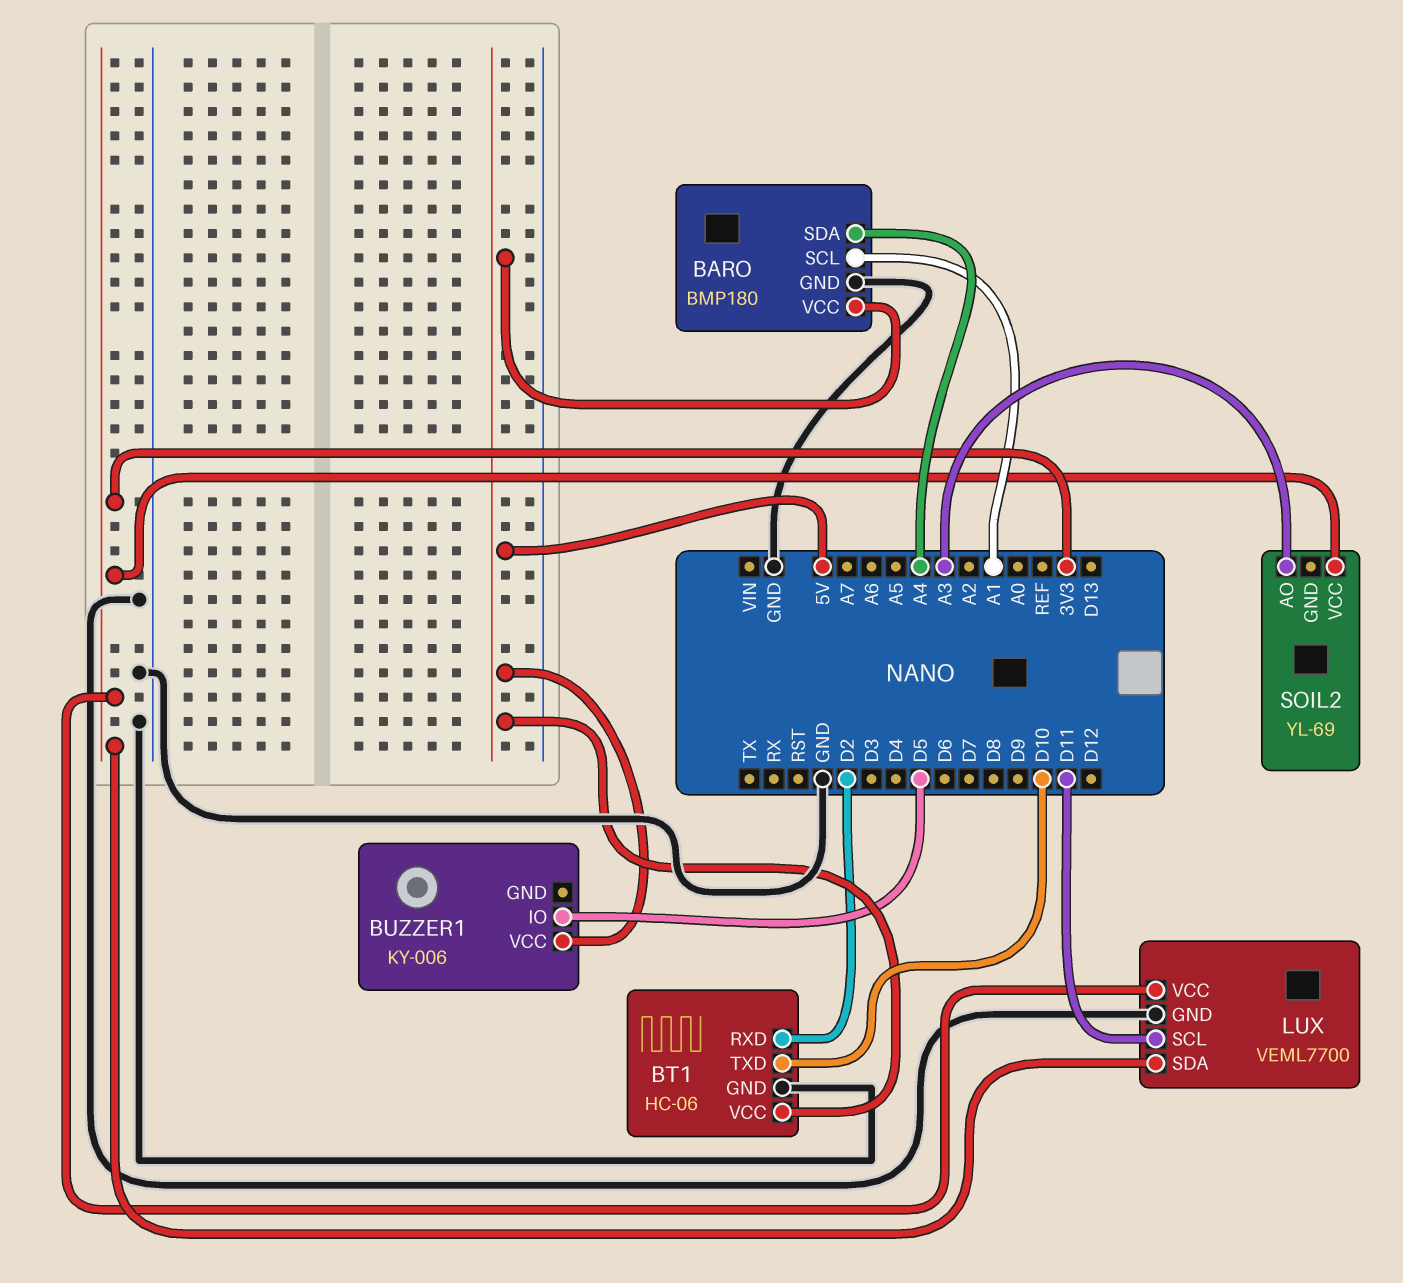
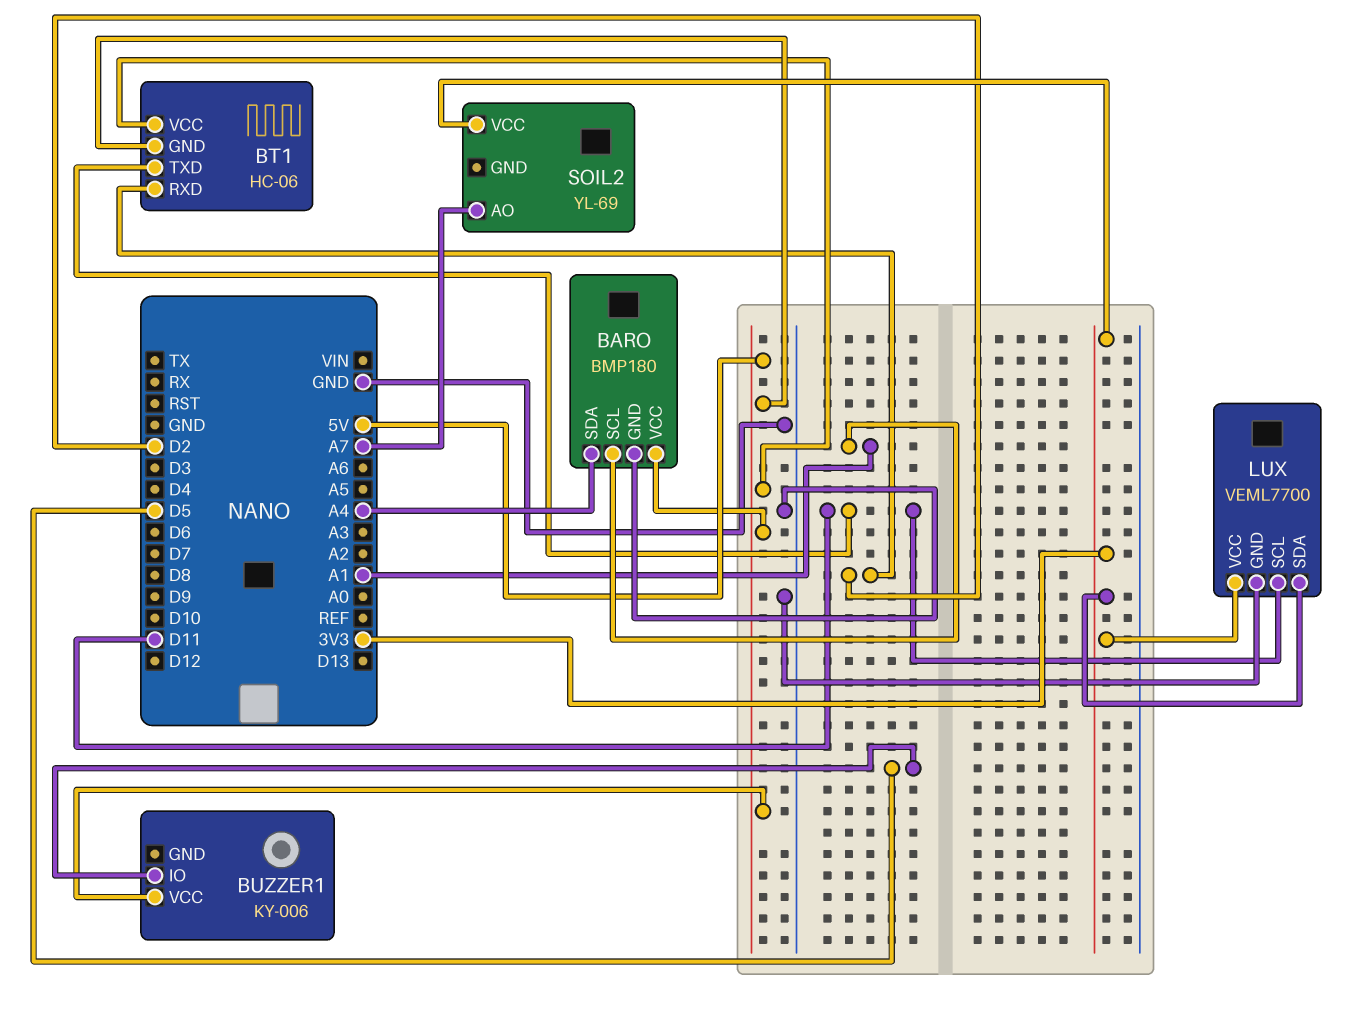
BT1 pin GND: GND -> 5V
BT1 pin TXD: D10 -> D11
SOIL2 pin AO: A3 -> A7

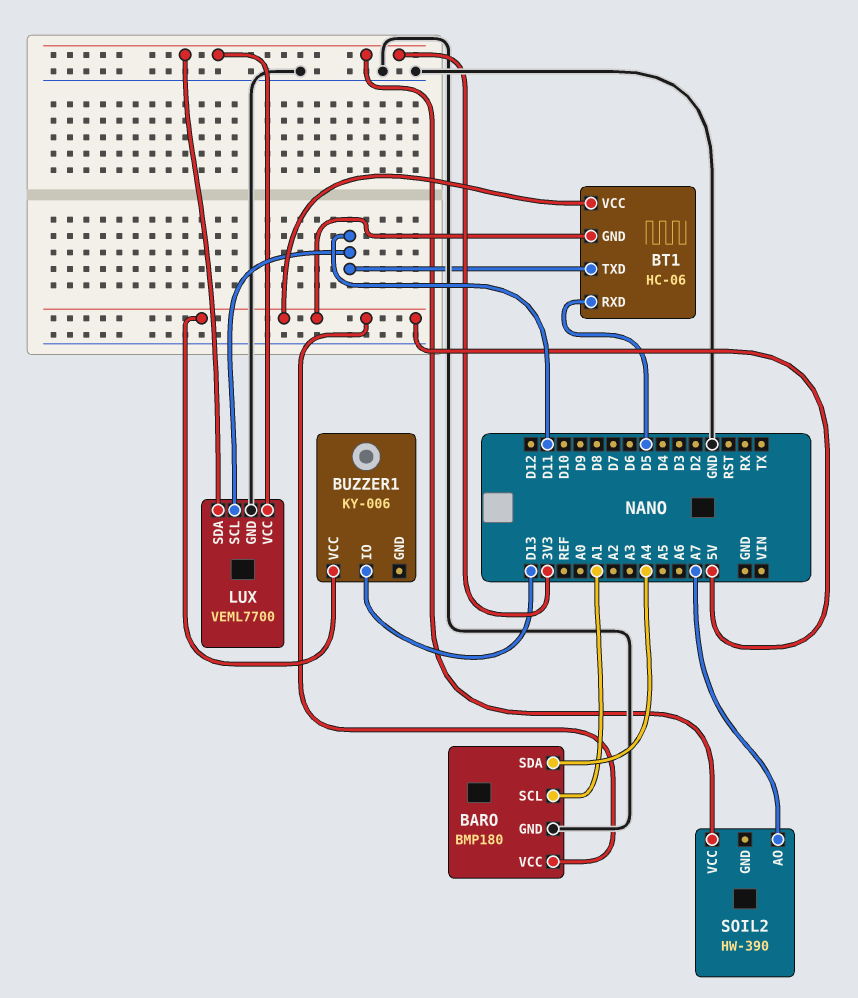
BT1 pin RXD: D2 -> D5
BUZZER1 pin IO: D5 -> D13
SOIL2: YL-69 -> HW-390

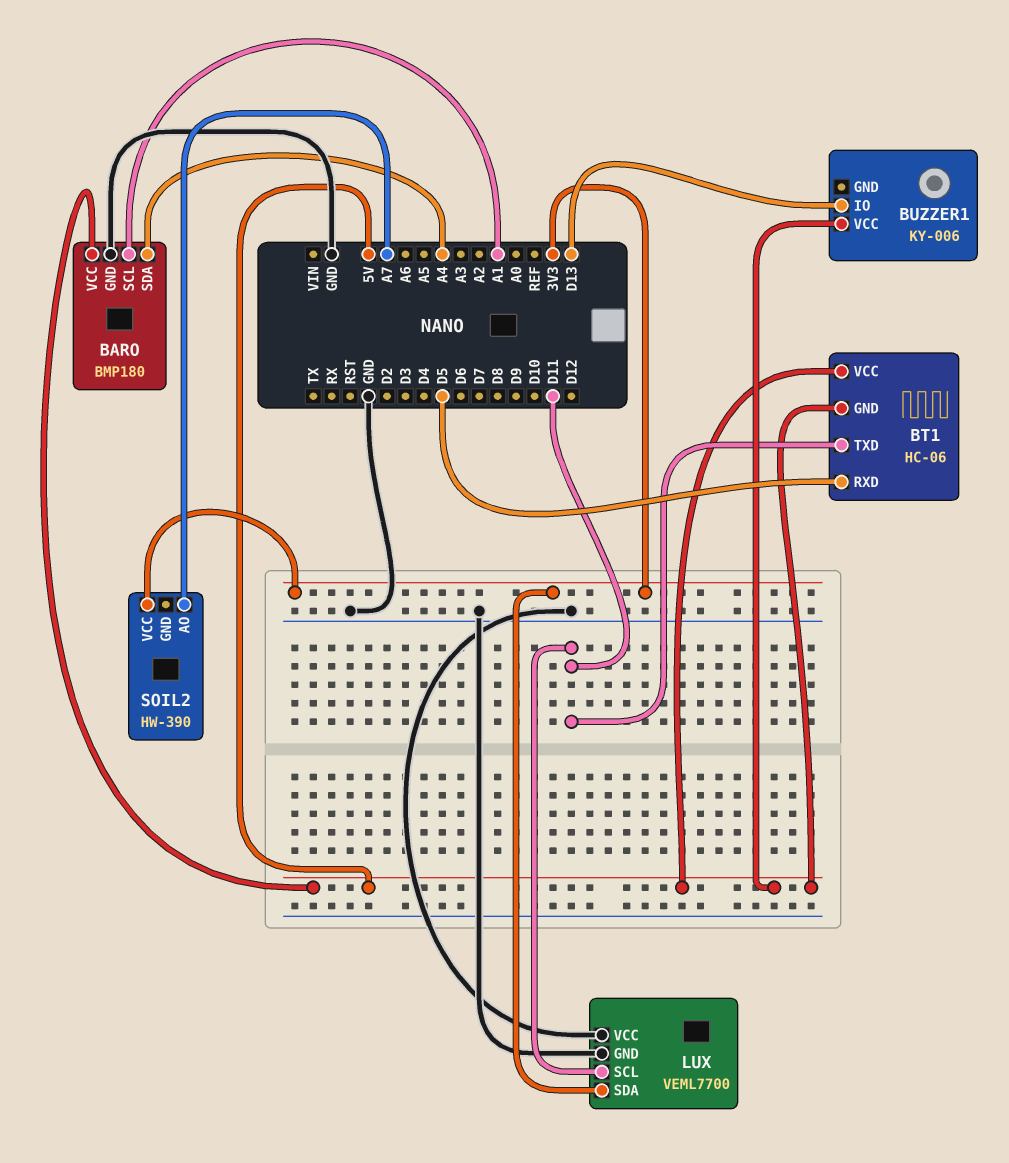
LUX pin VCC: 3V3 -> GND

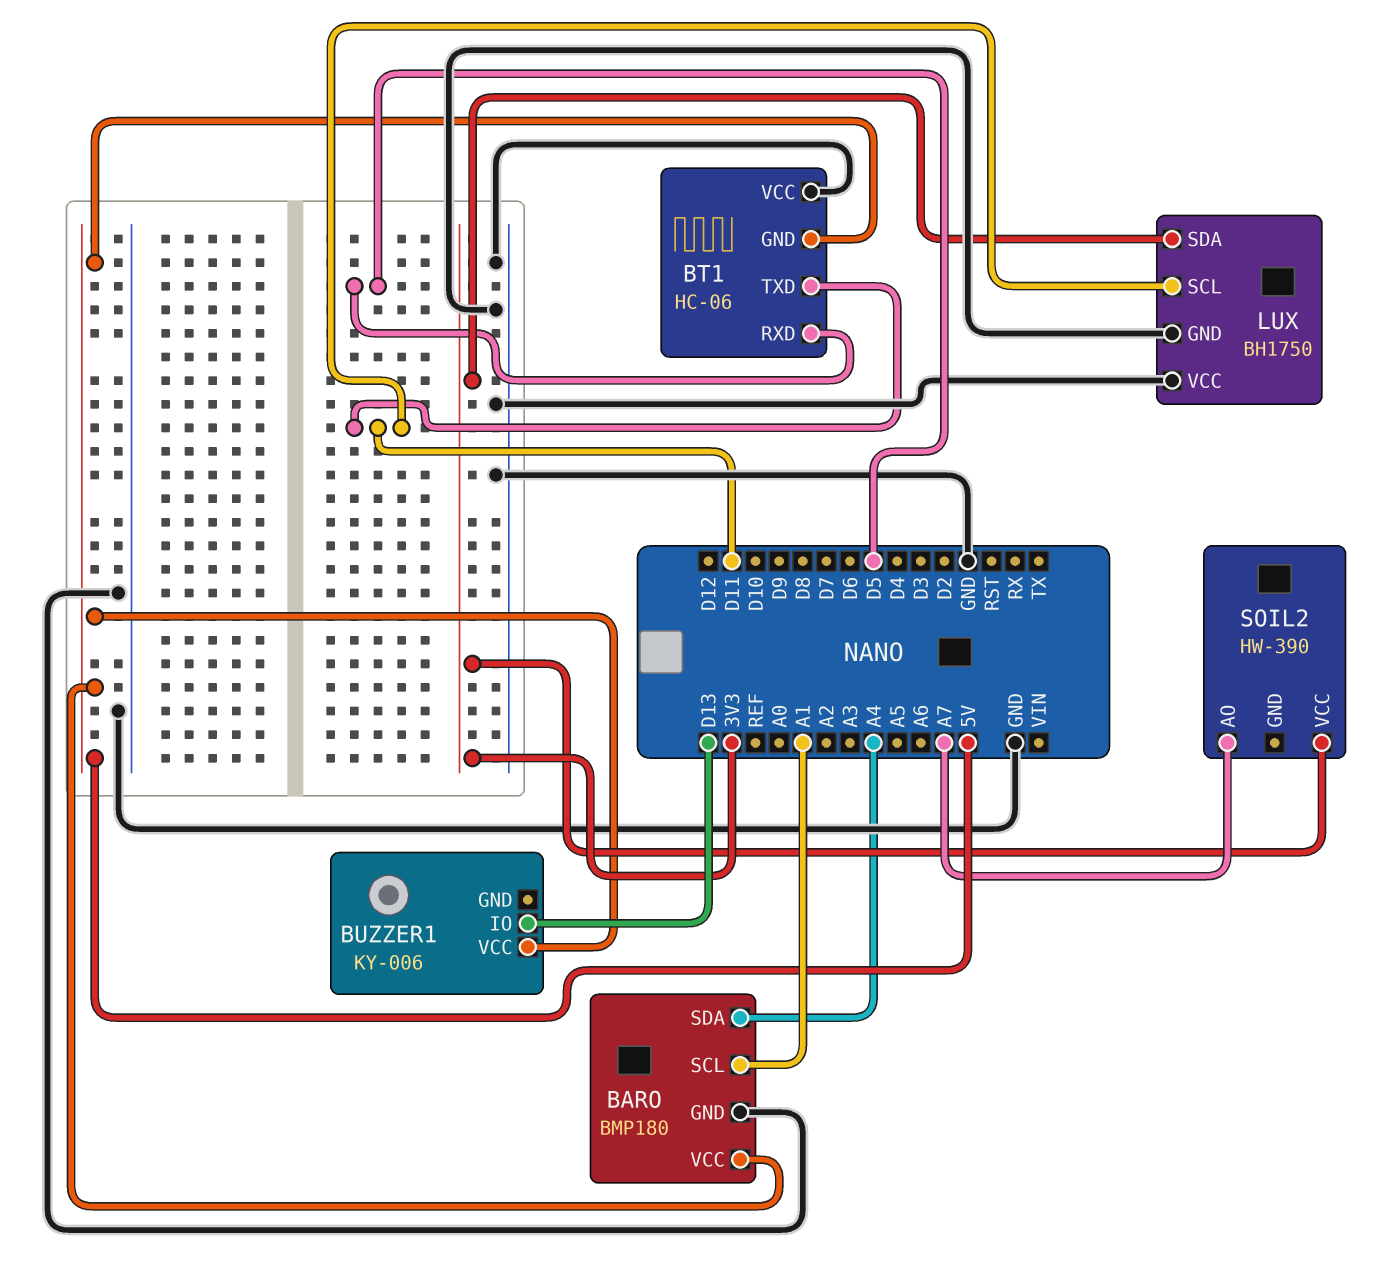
BT1 pin VCC: 5V -> GND
LUX: VEML7700 -> BH1750

